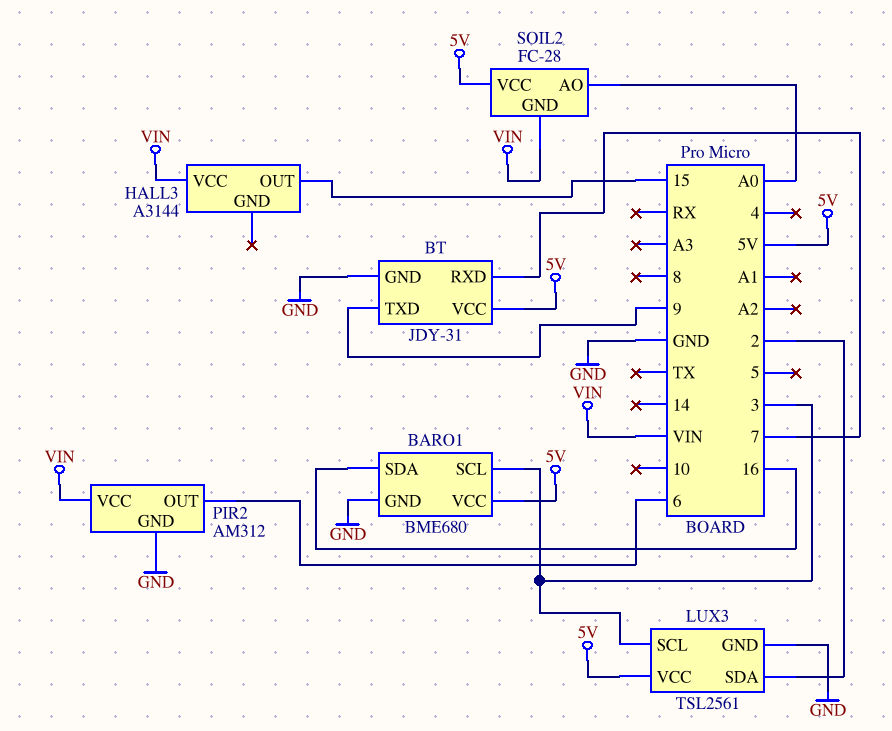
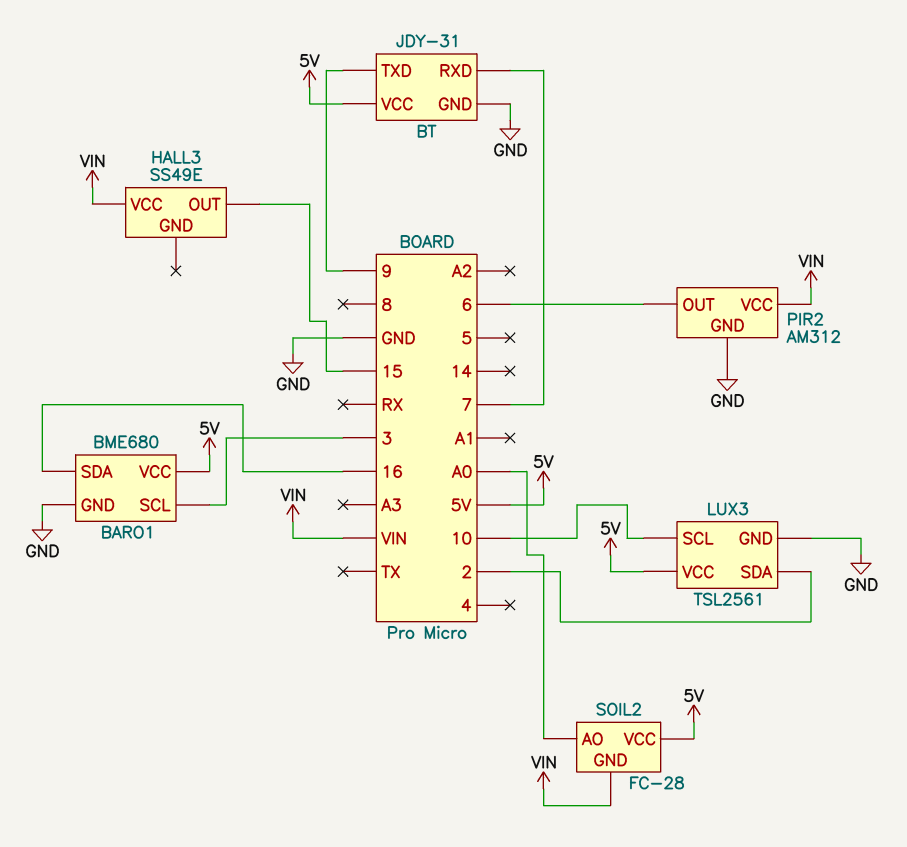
HALL3: A3144 -> SS49E
LUX3 pin SCL: 3 -> 10

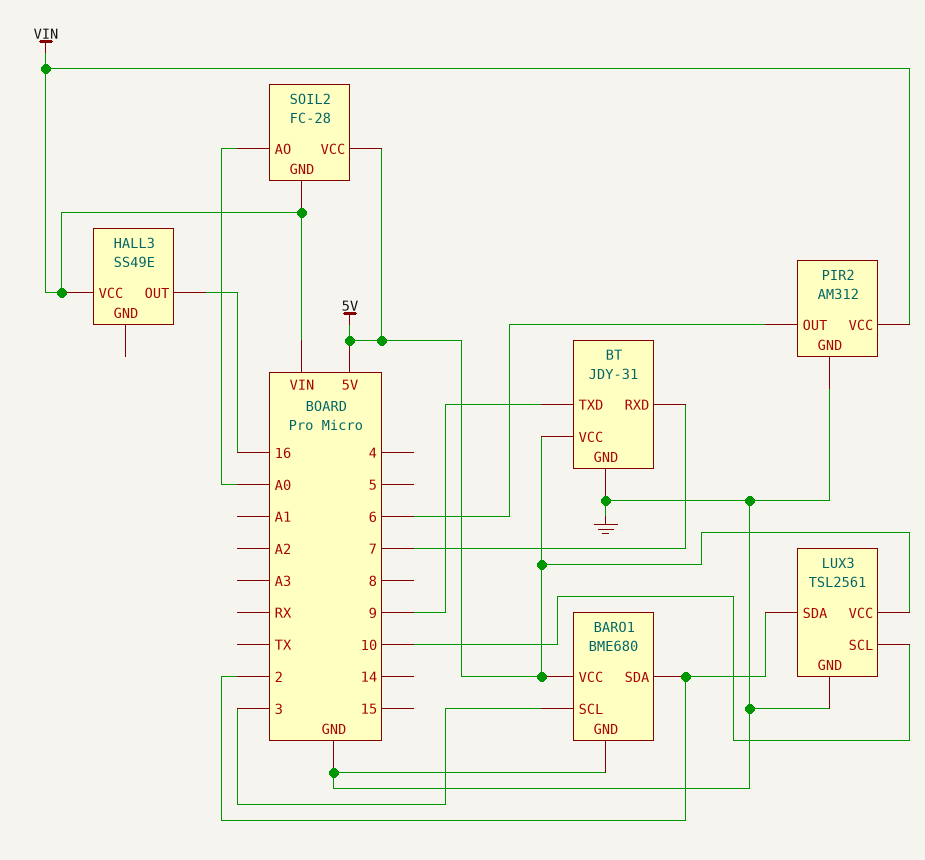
BARO1 pin SDA: 16 -> 2
HALL3 pin OUT: 15 -> 16

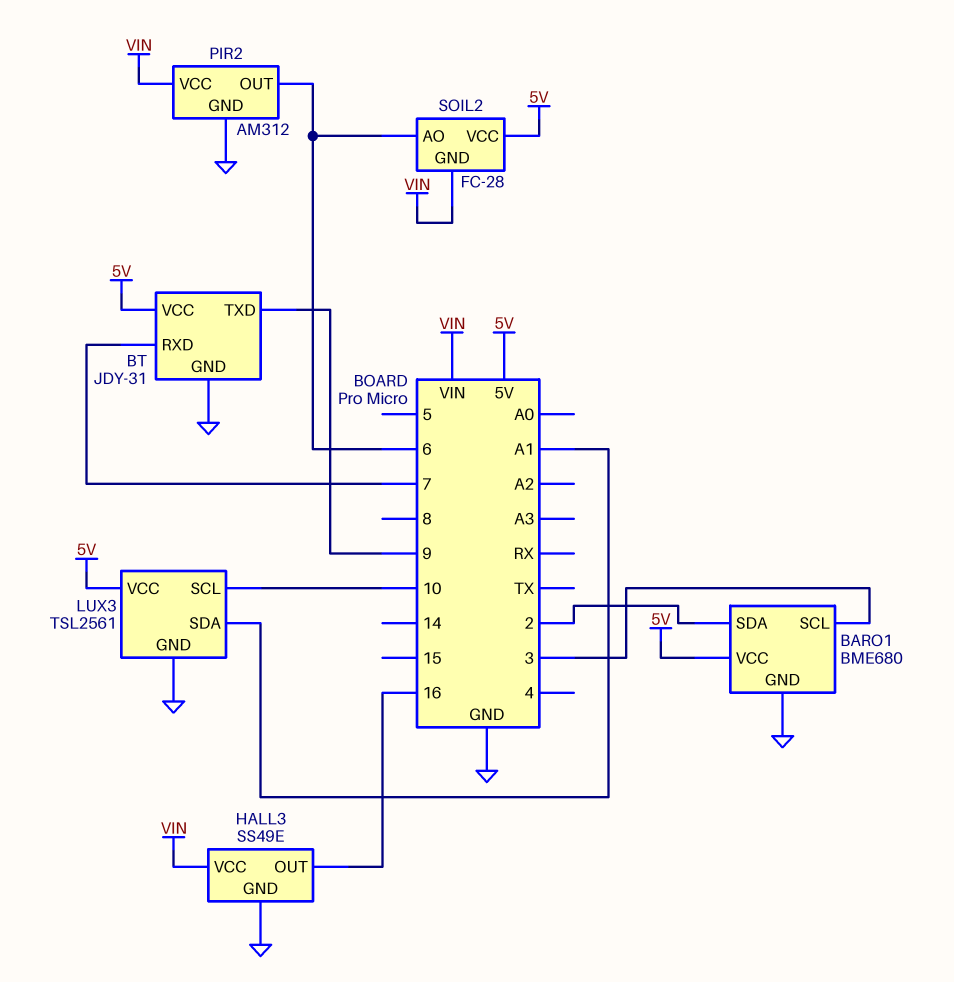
HALL3 pin GND: none -> GND
LUX3 pin SDA: 2 -> A1
SOIL2 pin AO: A0 -> 6

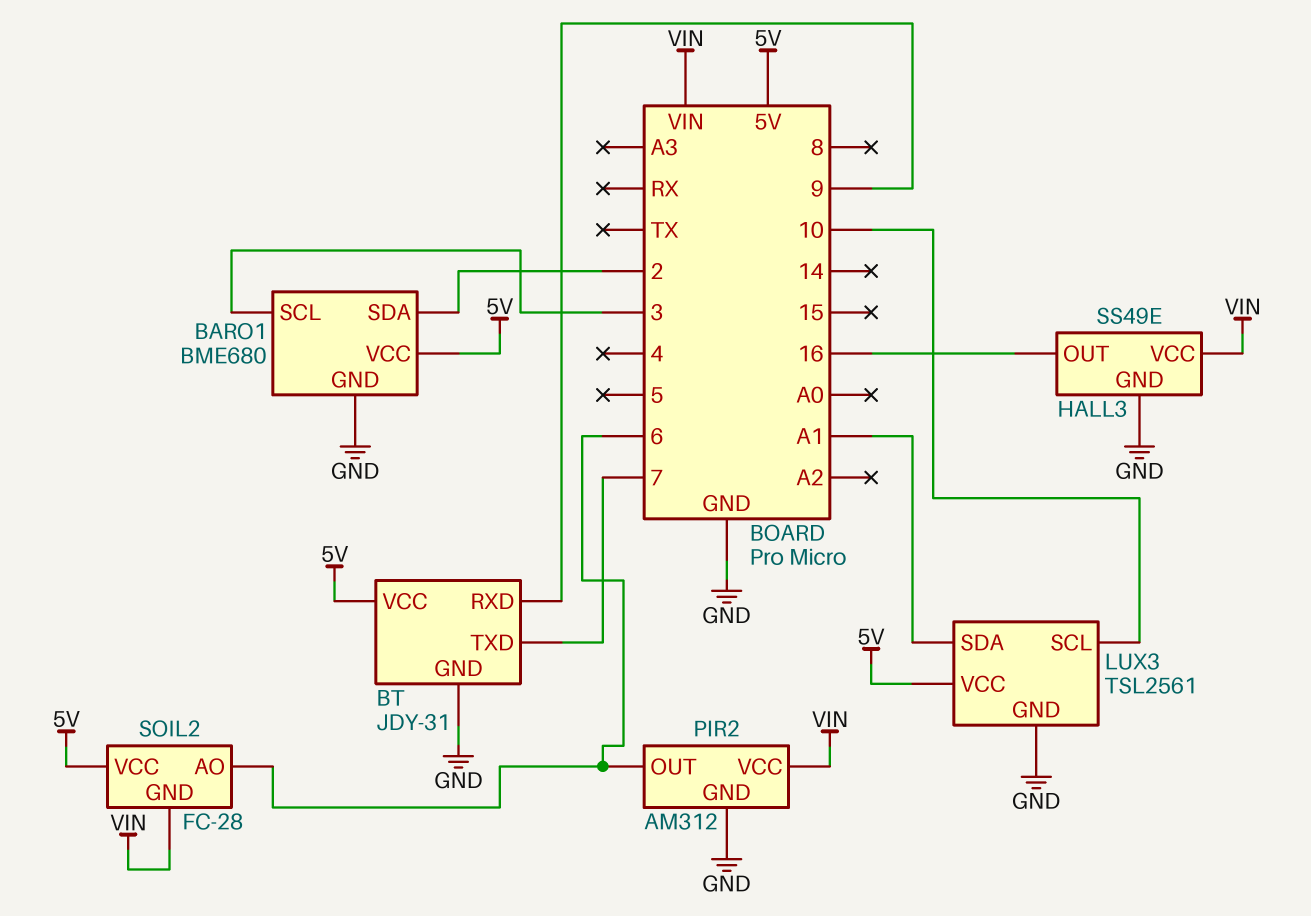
BT pin RXD: 7 -> 9
BT pin TXD: 9 -> 7

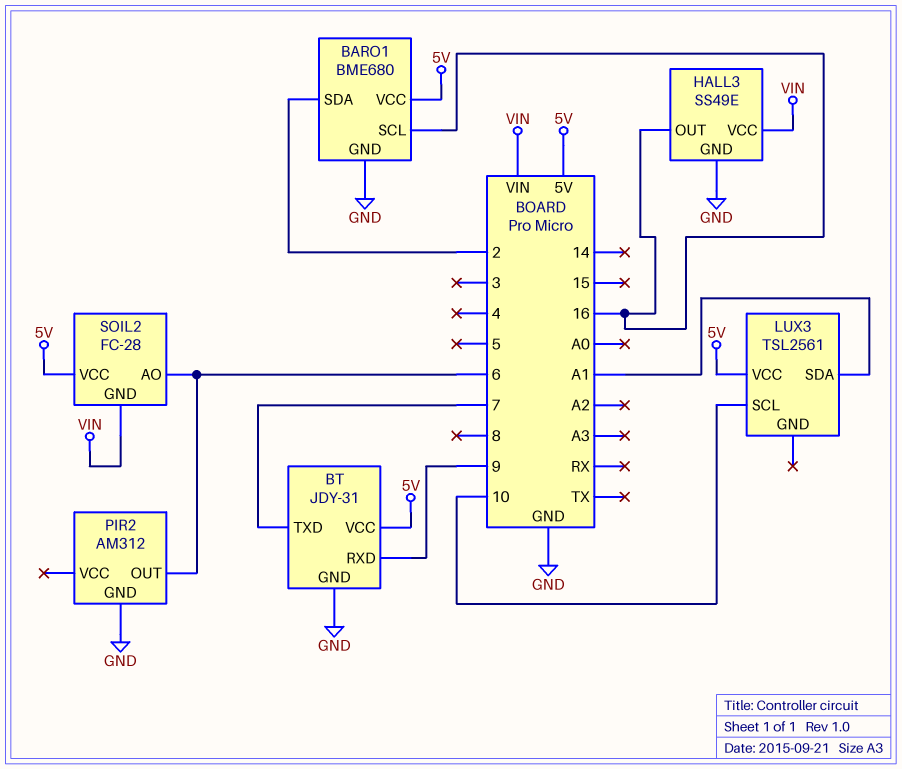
BARO1 pin SCL: 3 -> 16
LUX3 pin GND: GND -> none
PIR2 pin VCC: VIN -> none

